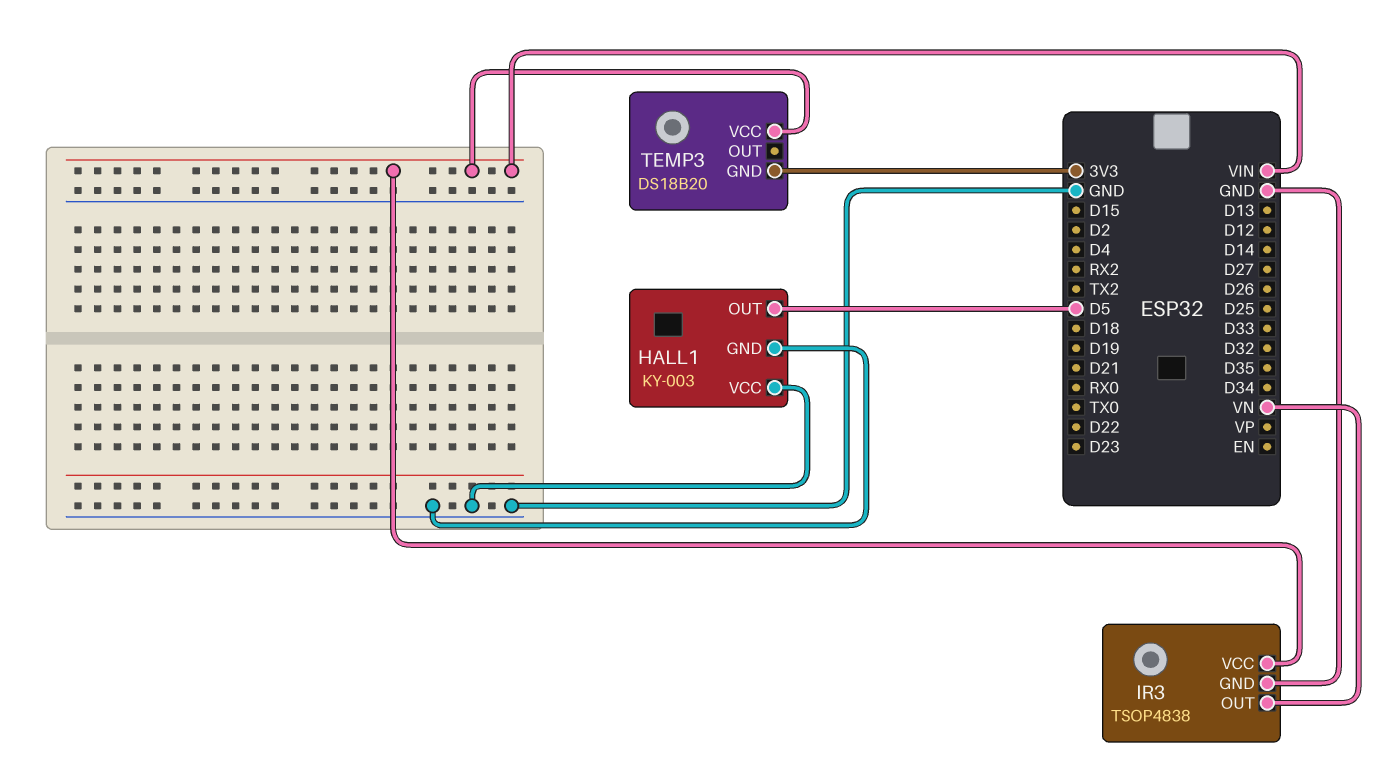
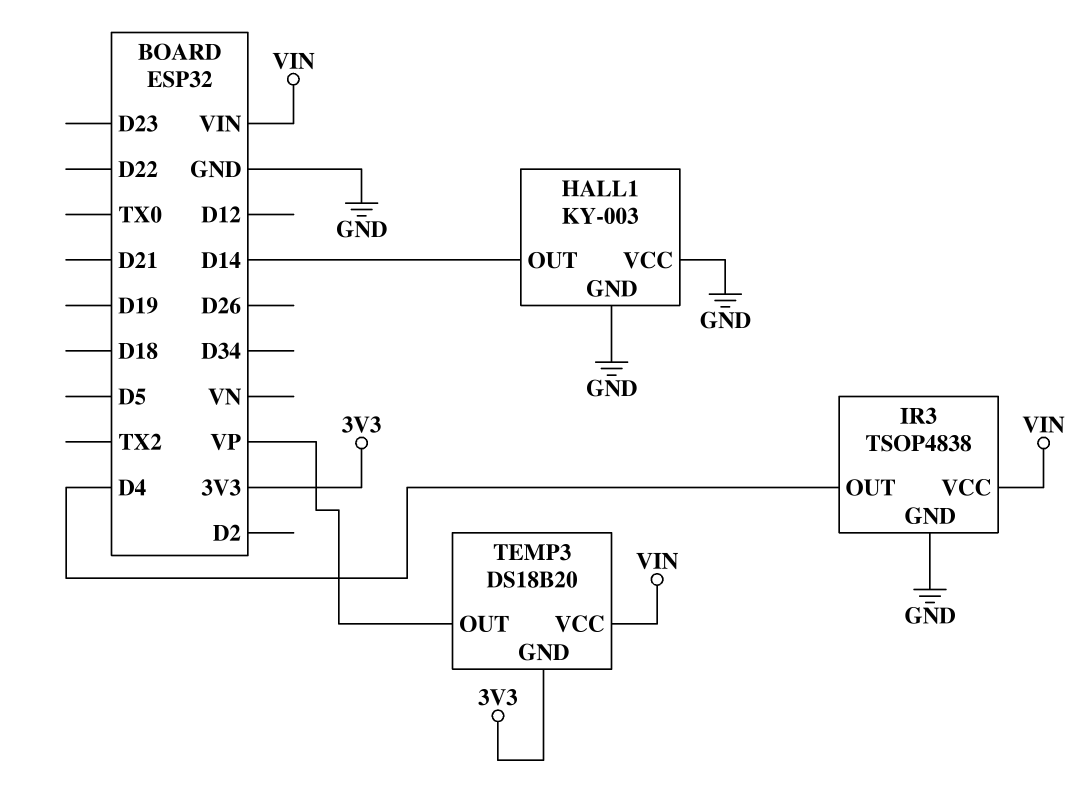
HALL1 pin OUT: D5 -> D14
IR3 pin OUT: VN -> D4
TEMP3 pin OUT: none -> VP

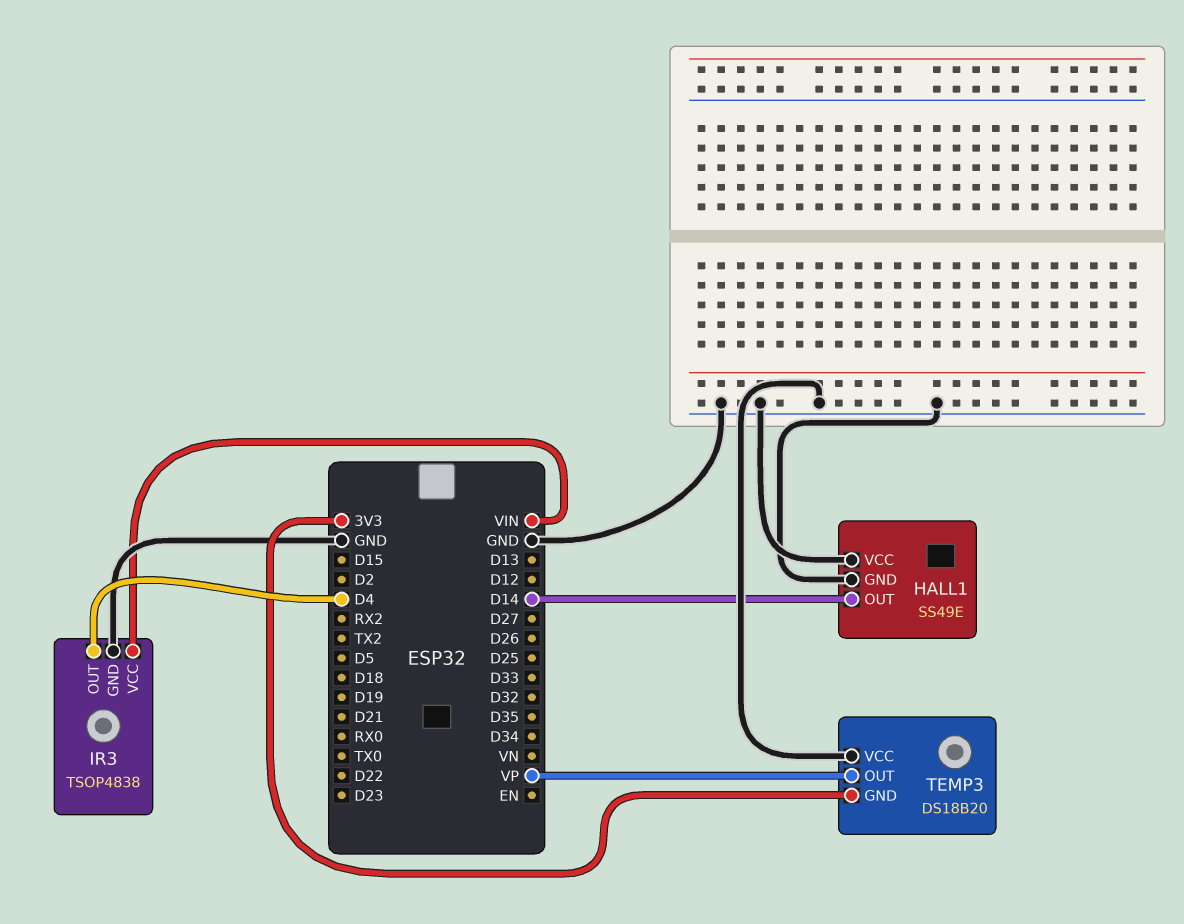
HALL1: KY-003 -> SS49E
TEMP3 pin VCC: VIN -> GND

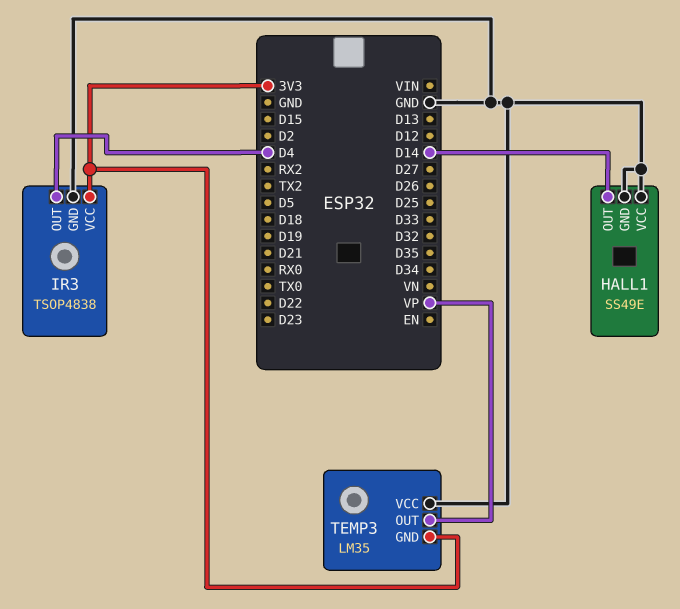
IR3 pin VCC: VIN -> 3V3
TEMP3: DS18B20 -> LM35

